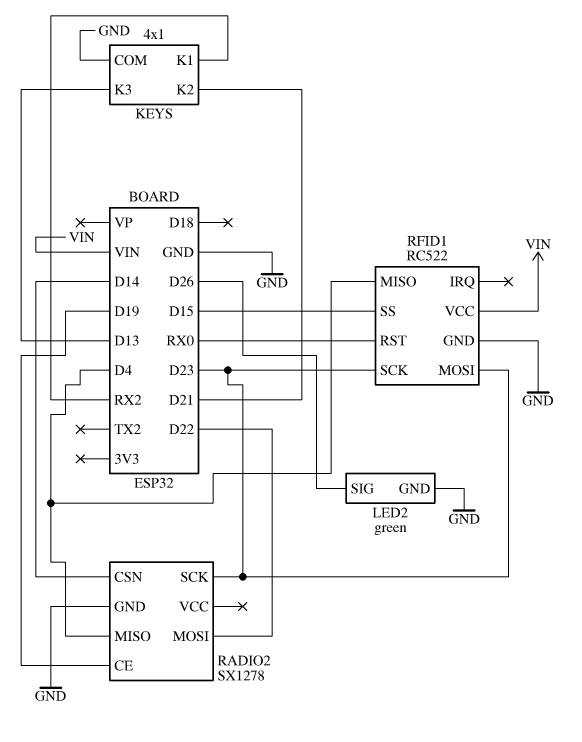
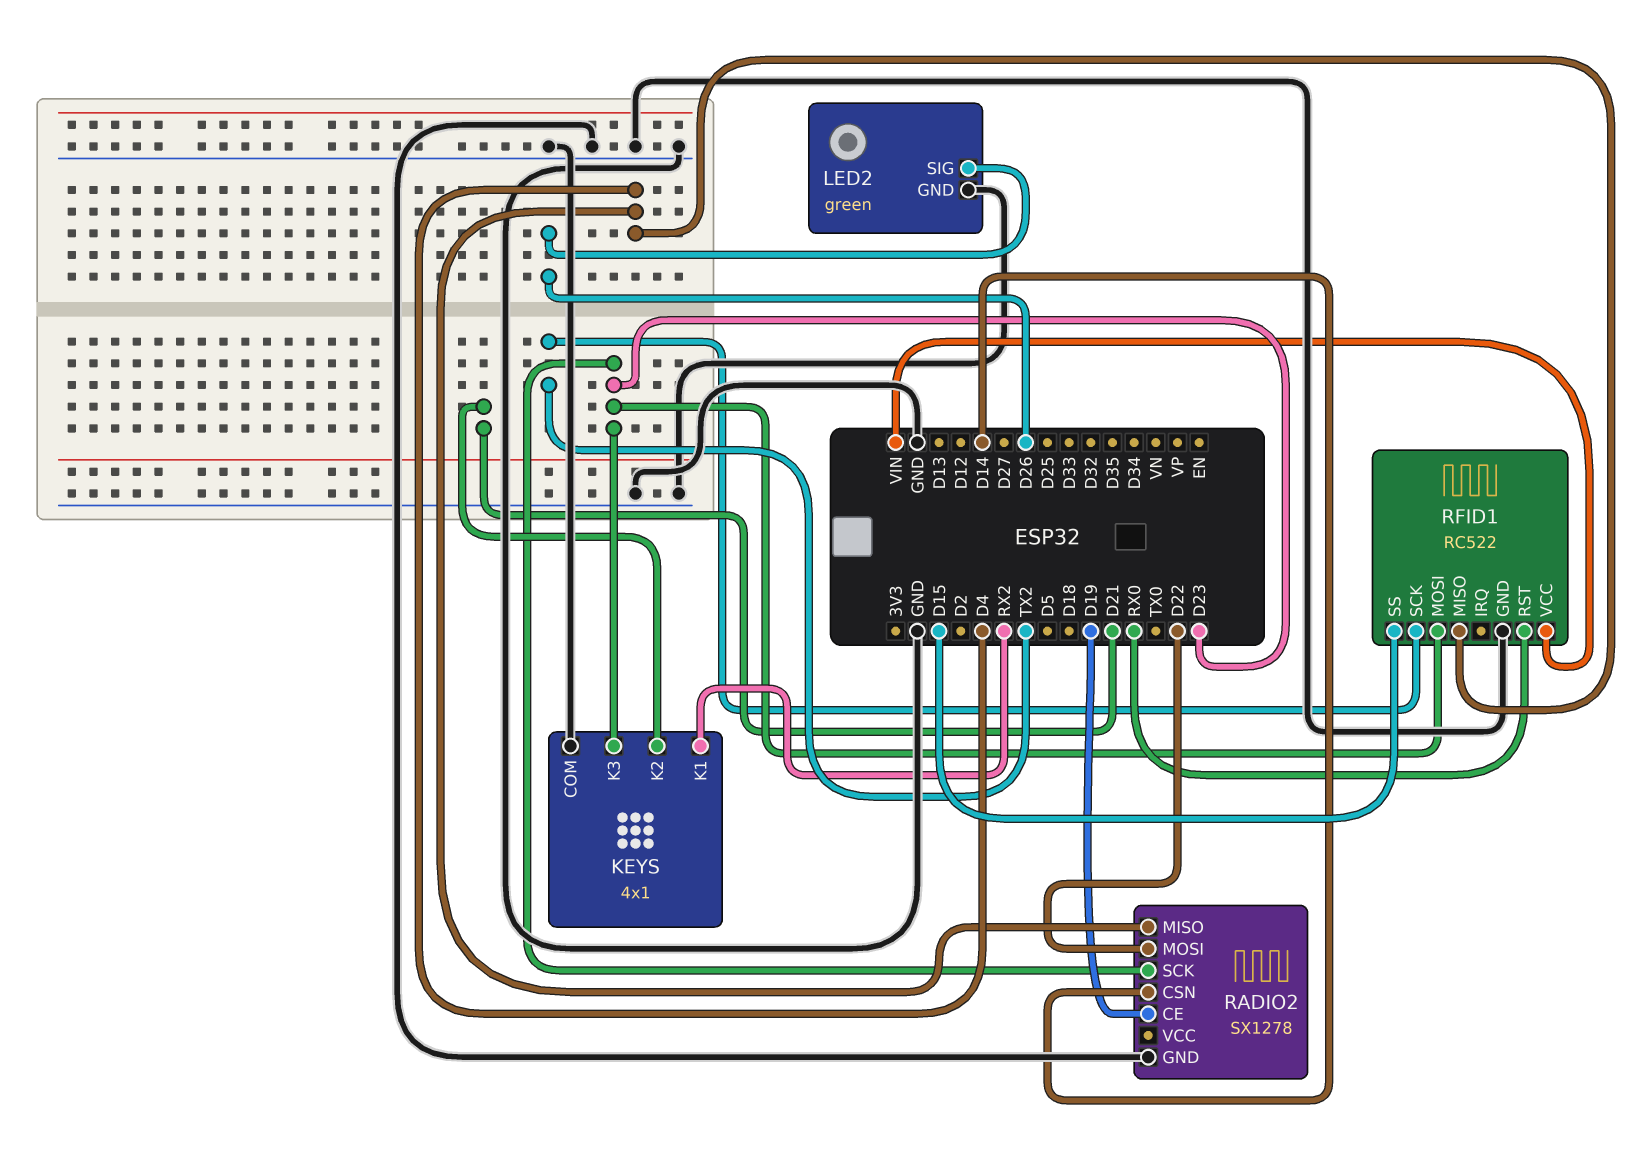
KEYS pin K3: D13 -> D23
RFID1 pin SCK: D23 -> TX2

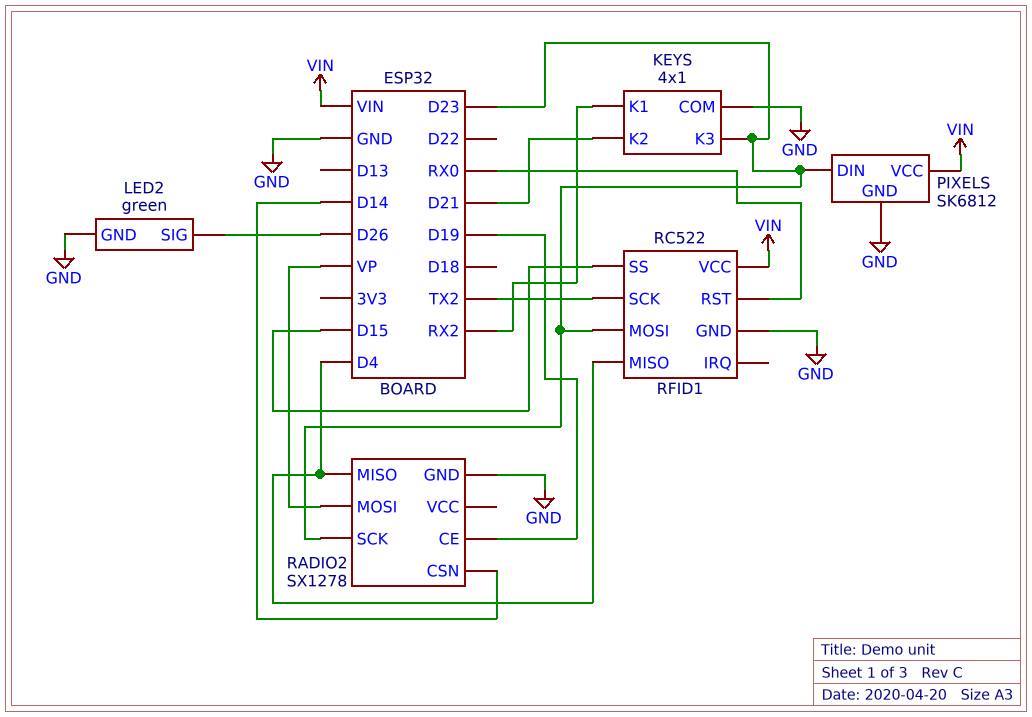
PIXELS: none -> SK6812
PIXELS pin DIN: none -> D23
PIXELS pin GND: none -> GND
PIXELS pin VCC: none -> VIN
RADIO2 pin MOSI: D22 -> VP

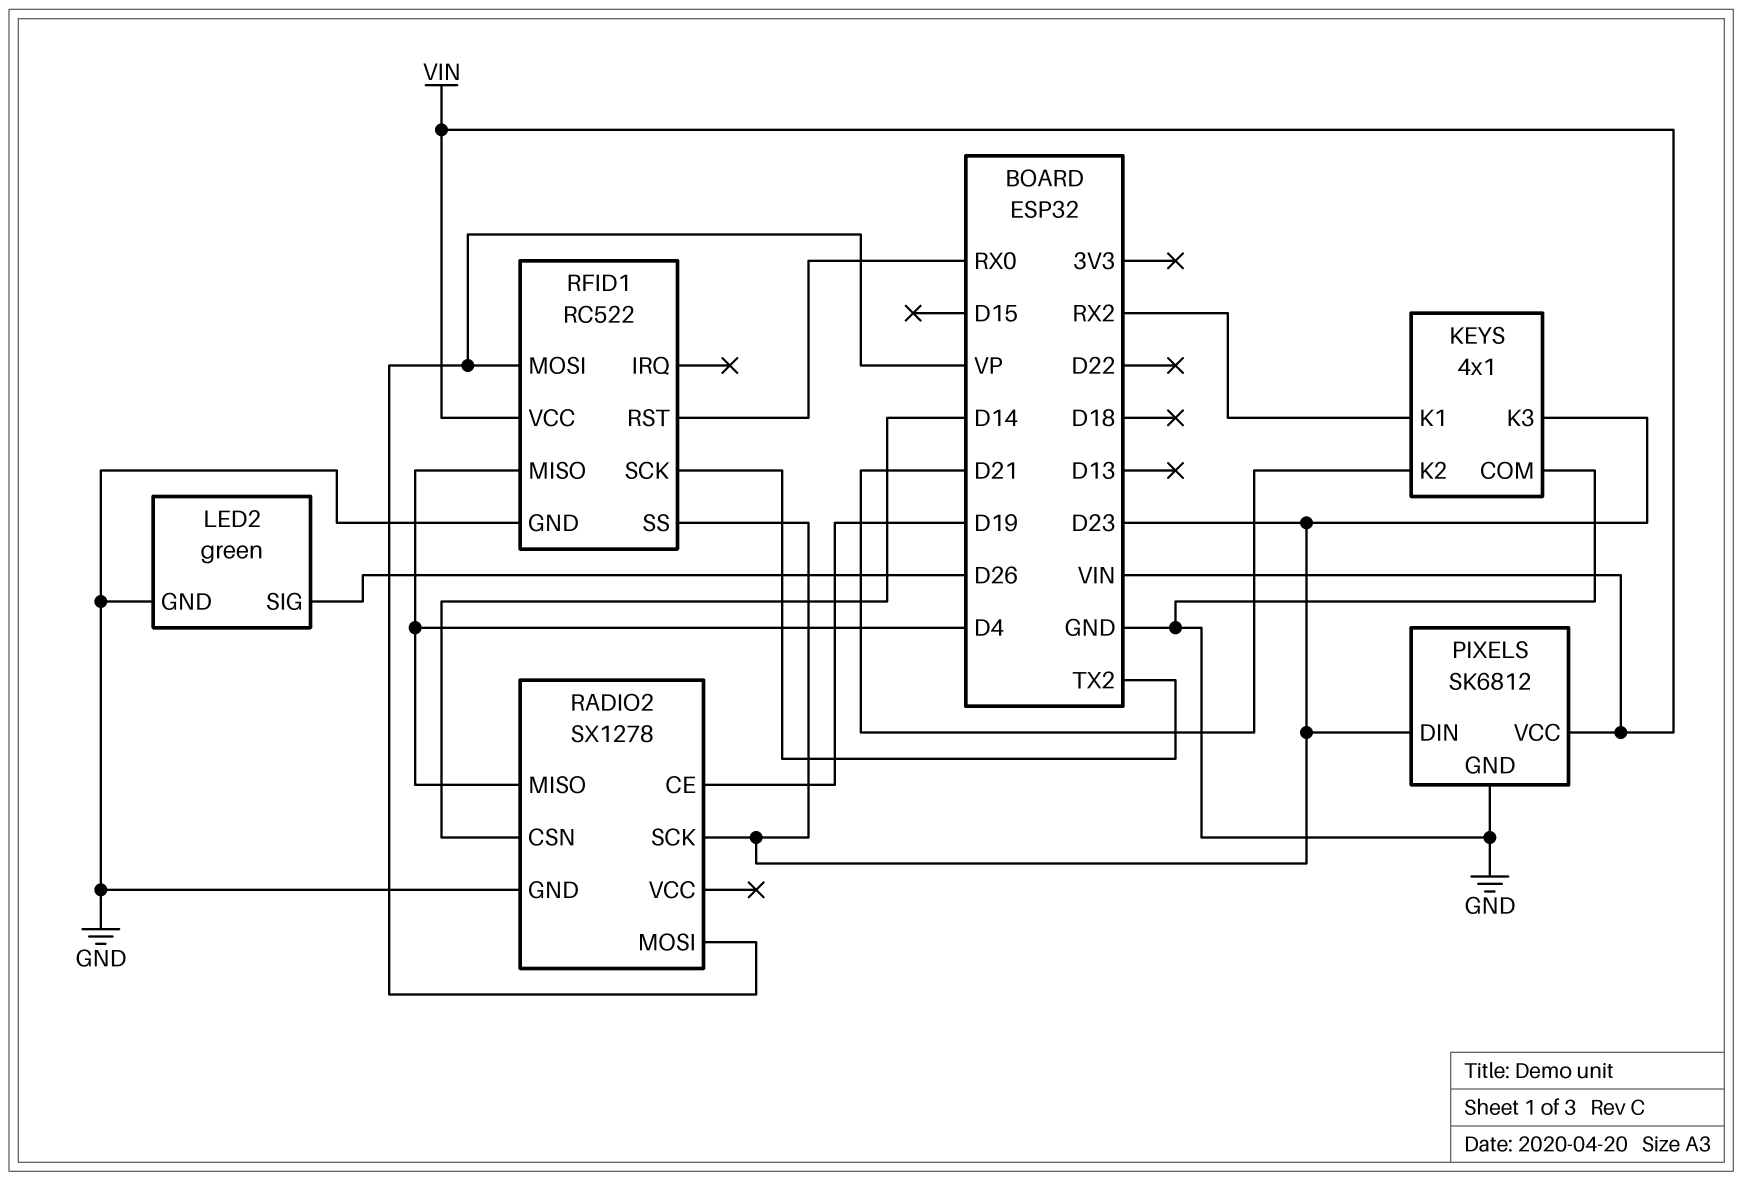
RFID1 pin MOSI: D23 -> VP
RFID1 pin SS: D15 -> D23

